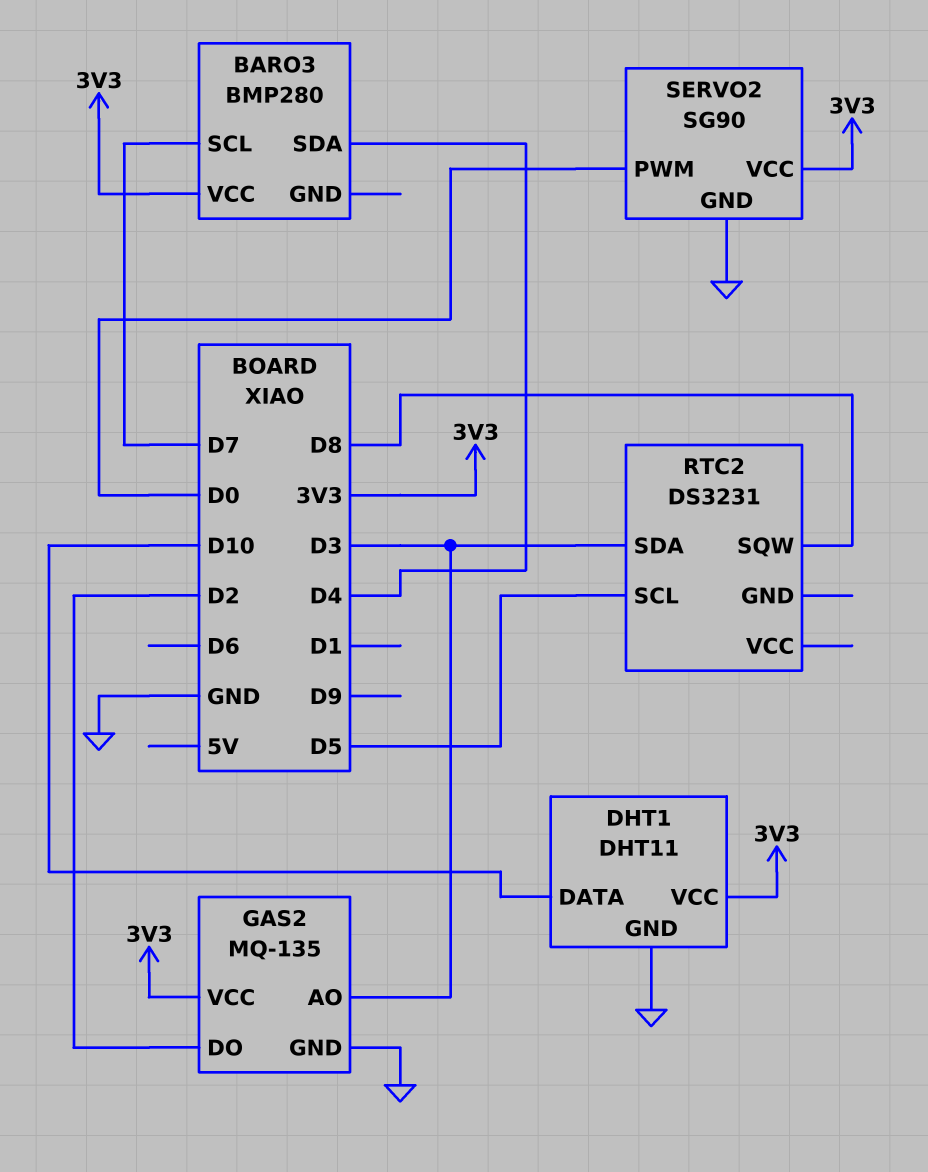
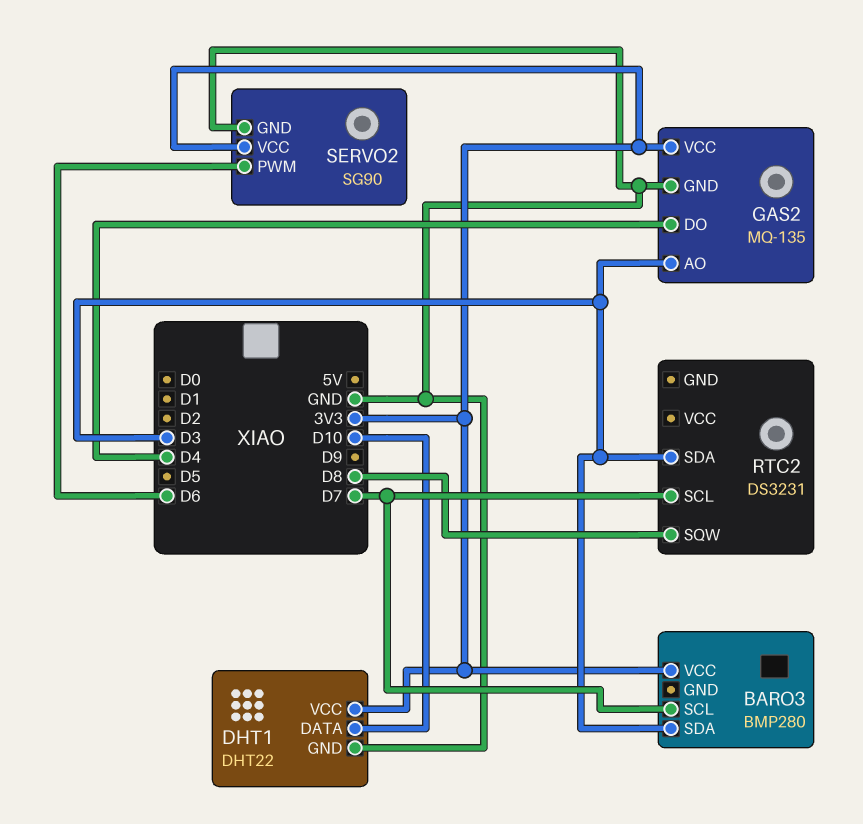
BARO3 pin SDA: D4 -> D3
DHT1: DHT11 -> DHT22
GAS2 pin DO: D2 -> D4
RTC2 pin SCL: D5 -> D7
SERVO2 pin PWM: D0 -> D6

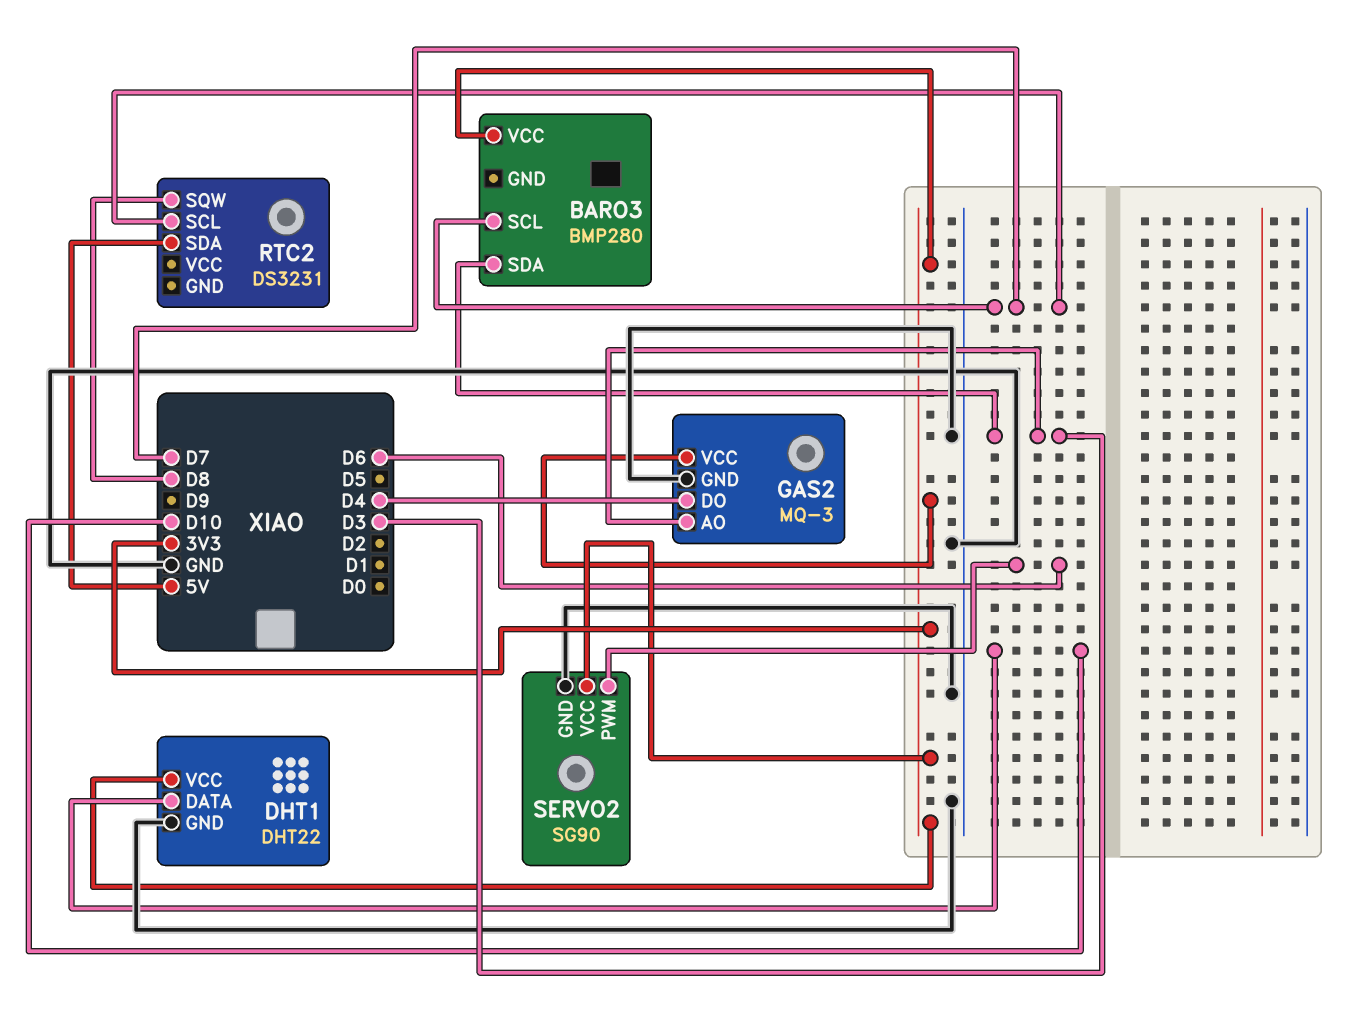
GAS2: MQ-135 -> MQ-3
RTC2 pin SDA: D3 -> 5V

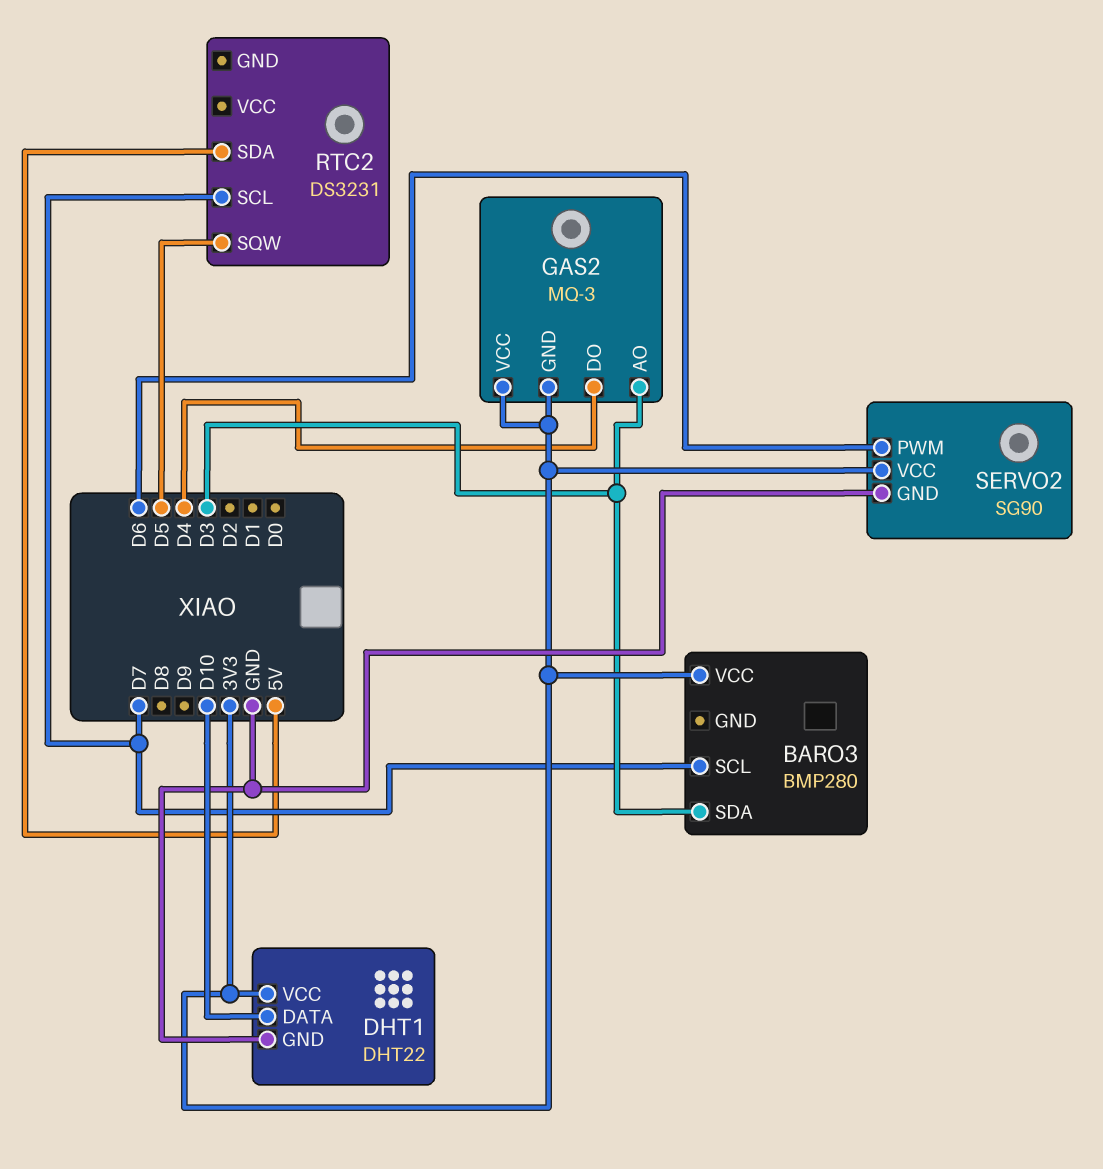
GAS2 pin GND: GND -> 3V3
RTC2 pin SQW: D8 -> D5

